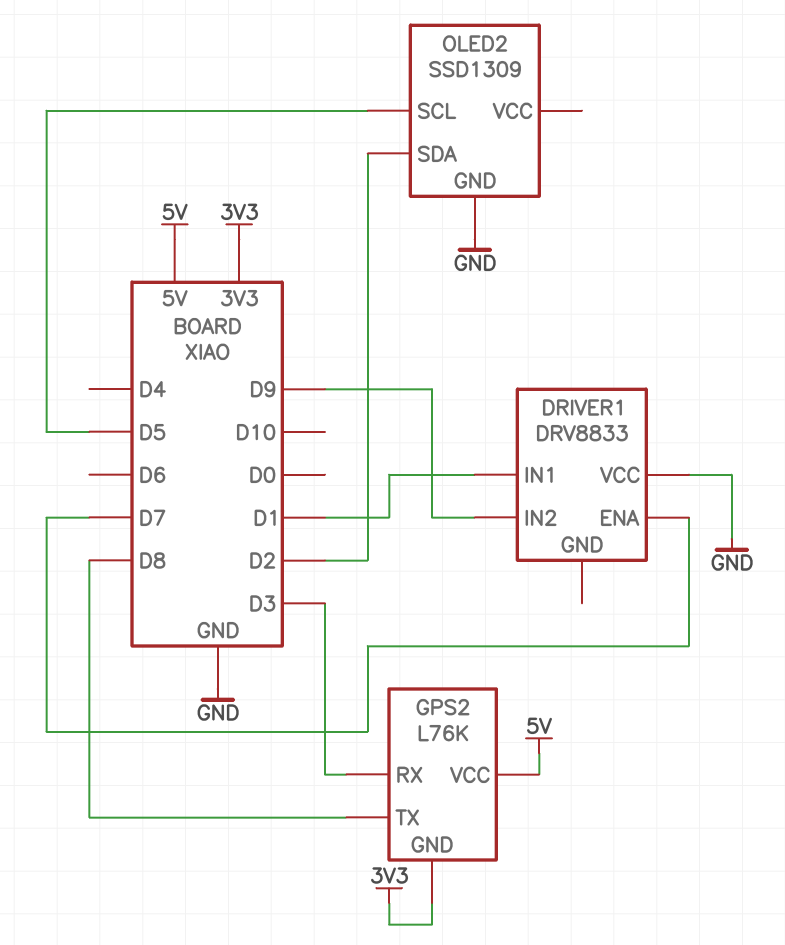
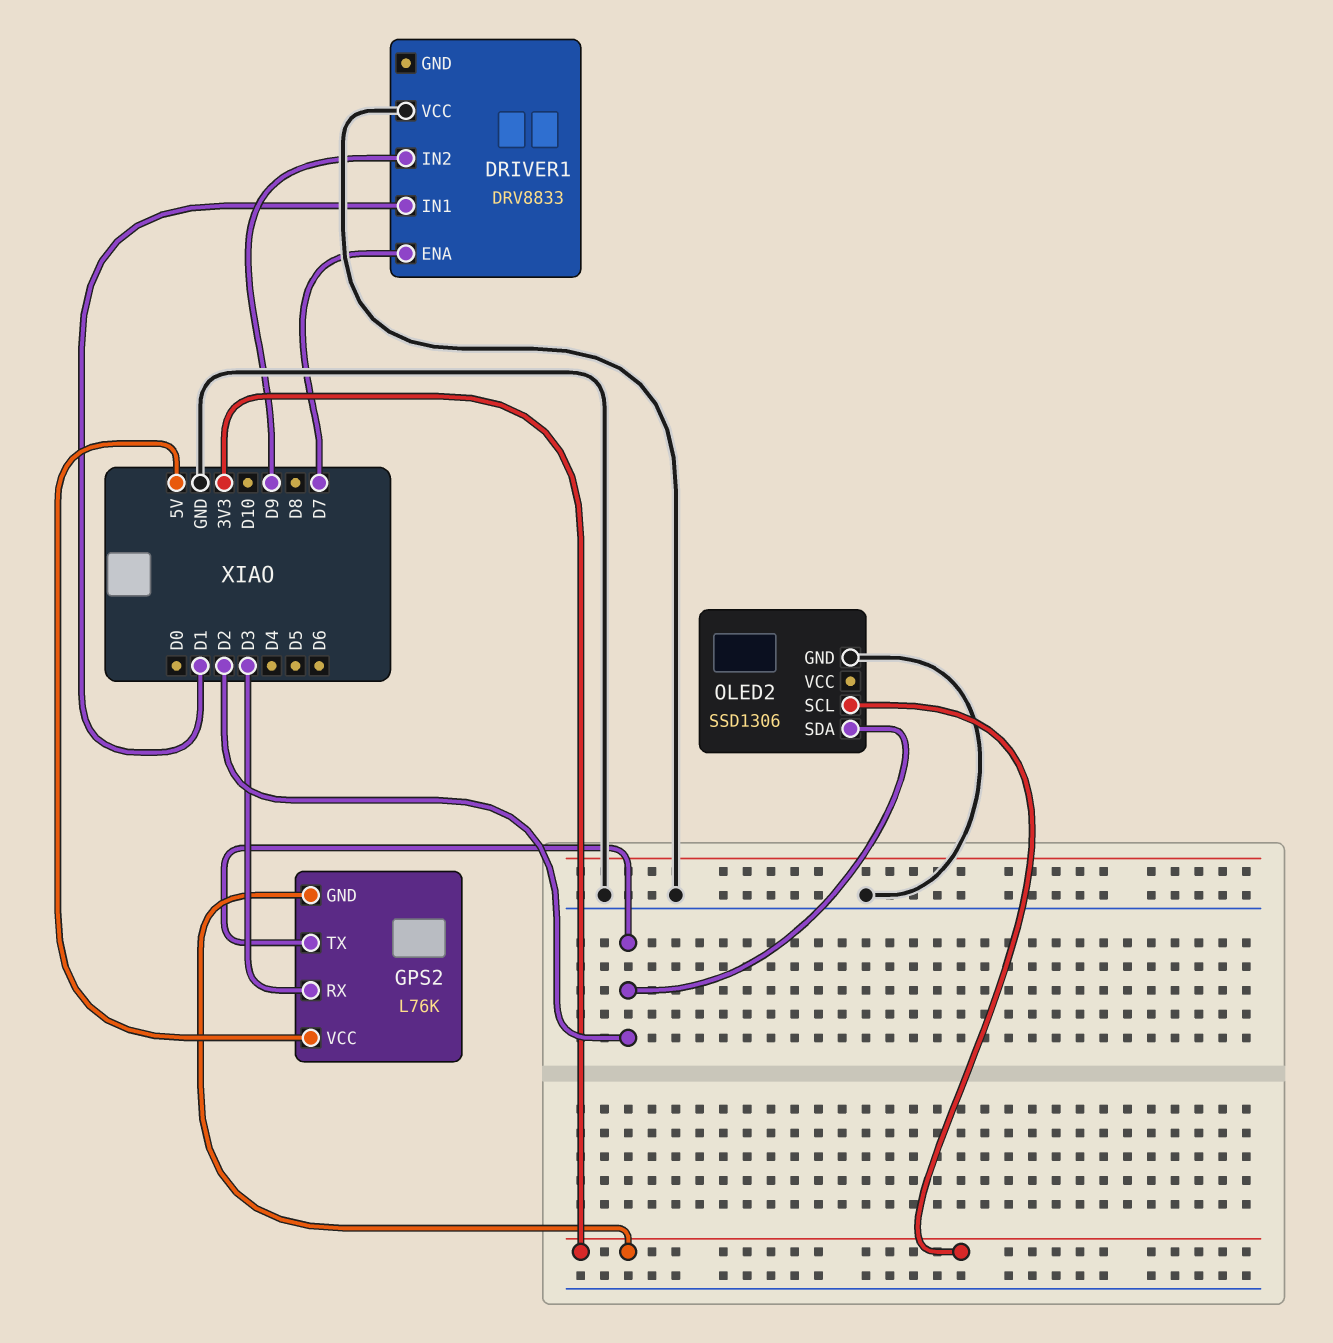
GPS2 pin TX: D8 -> D2
OLED2: SSD1309 -> SSD1306
OLED2 pin SCL: D5 -> 3V3

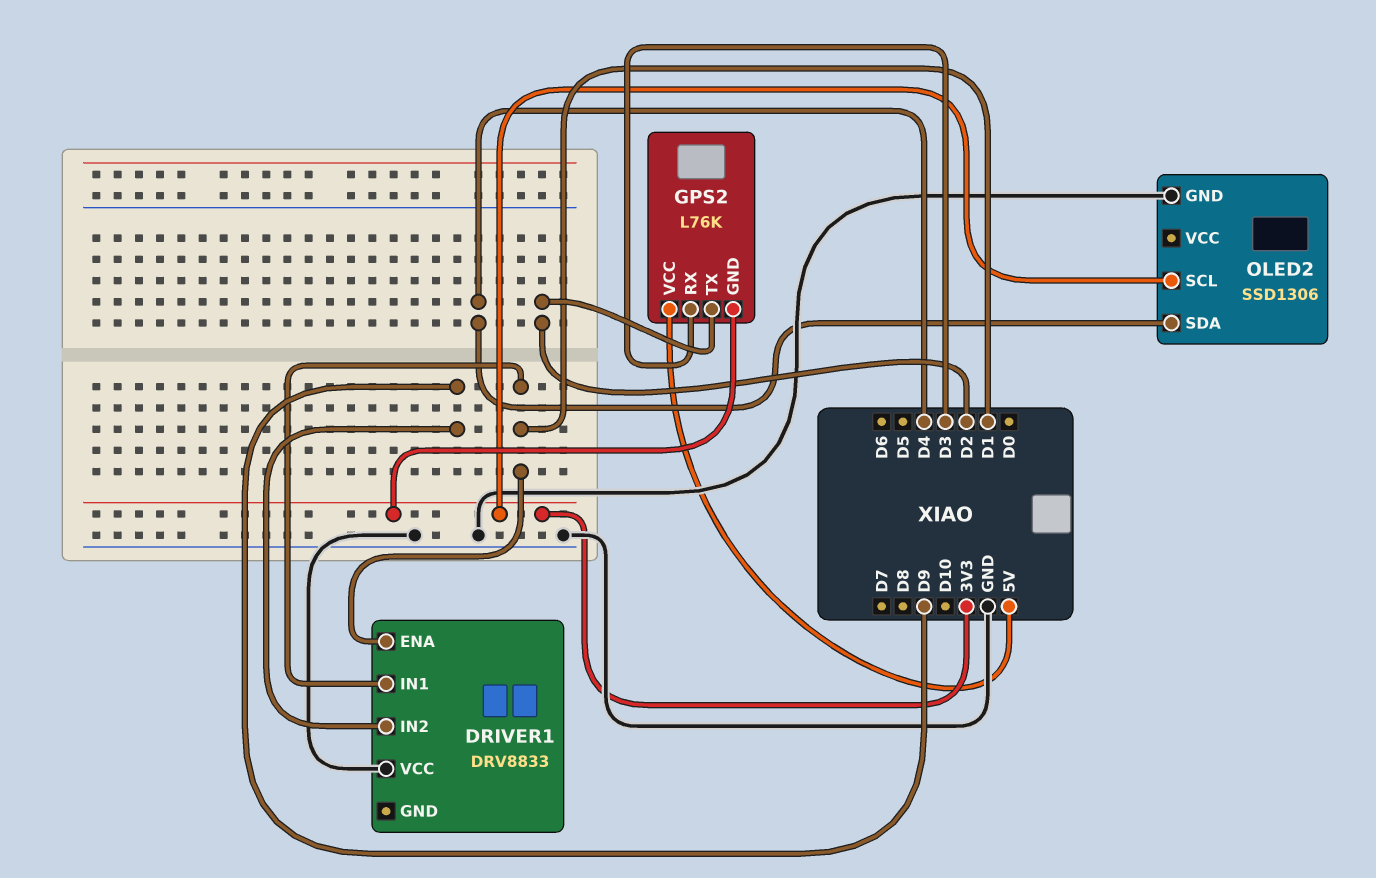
DRIVER1 pin ENA: D7 -> D1
OLED2 pin SDA: D2 -> D4

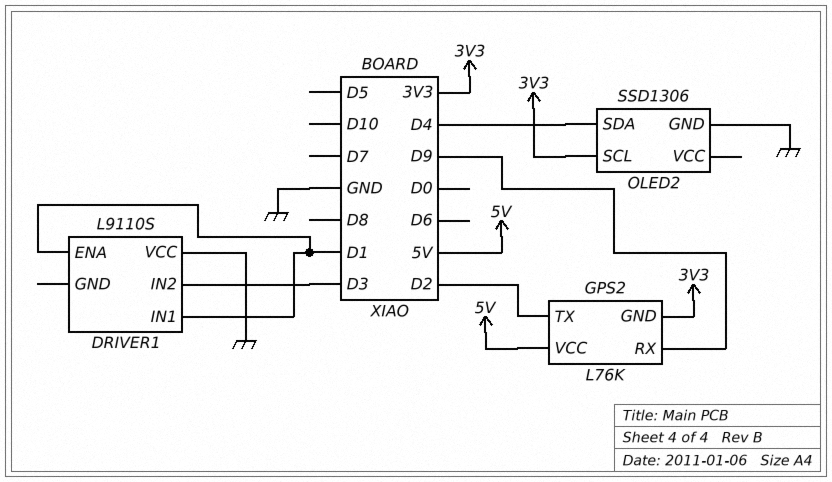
DRIVER1: DRV8833 -> L9110S
DRIVER1 pin IN2: D9 -> D3
GPS2 pin RX: D3 -> D9

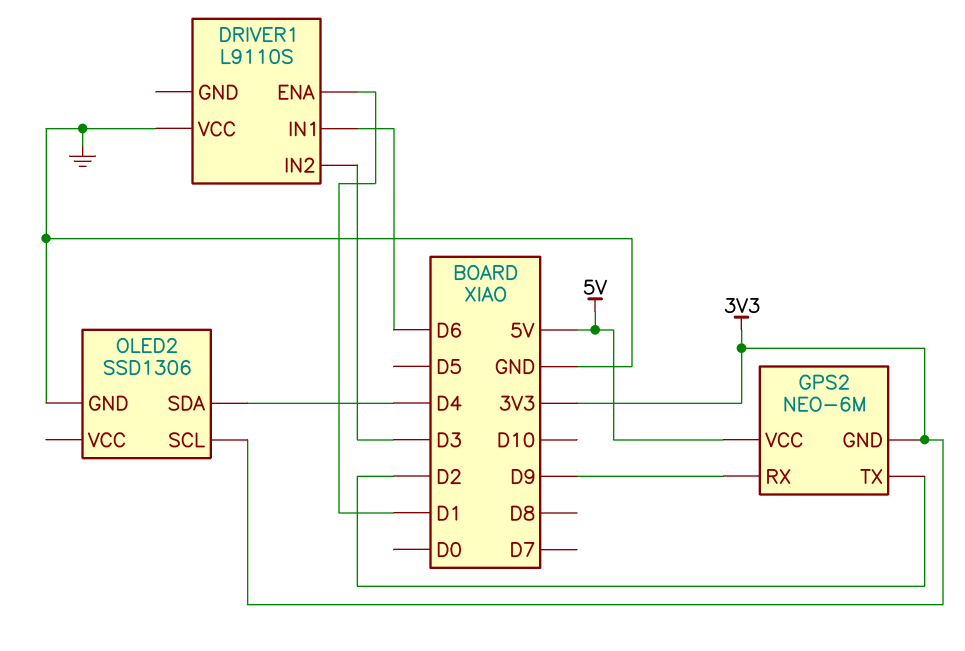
DRIVER1 pin IN1: D1 -> D6
GPS2: L76K -> NEO-6M

